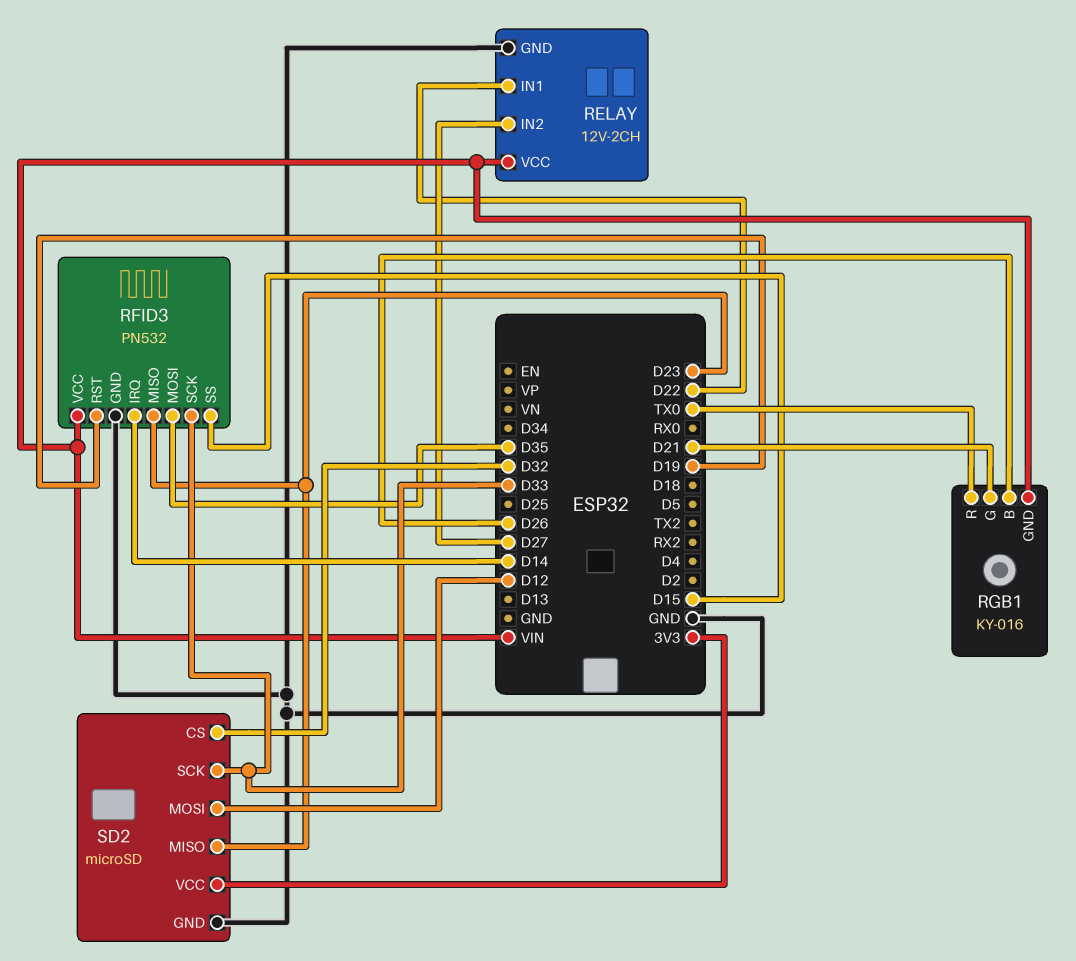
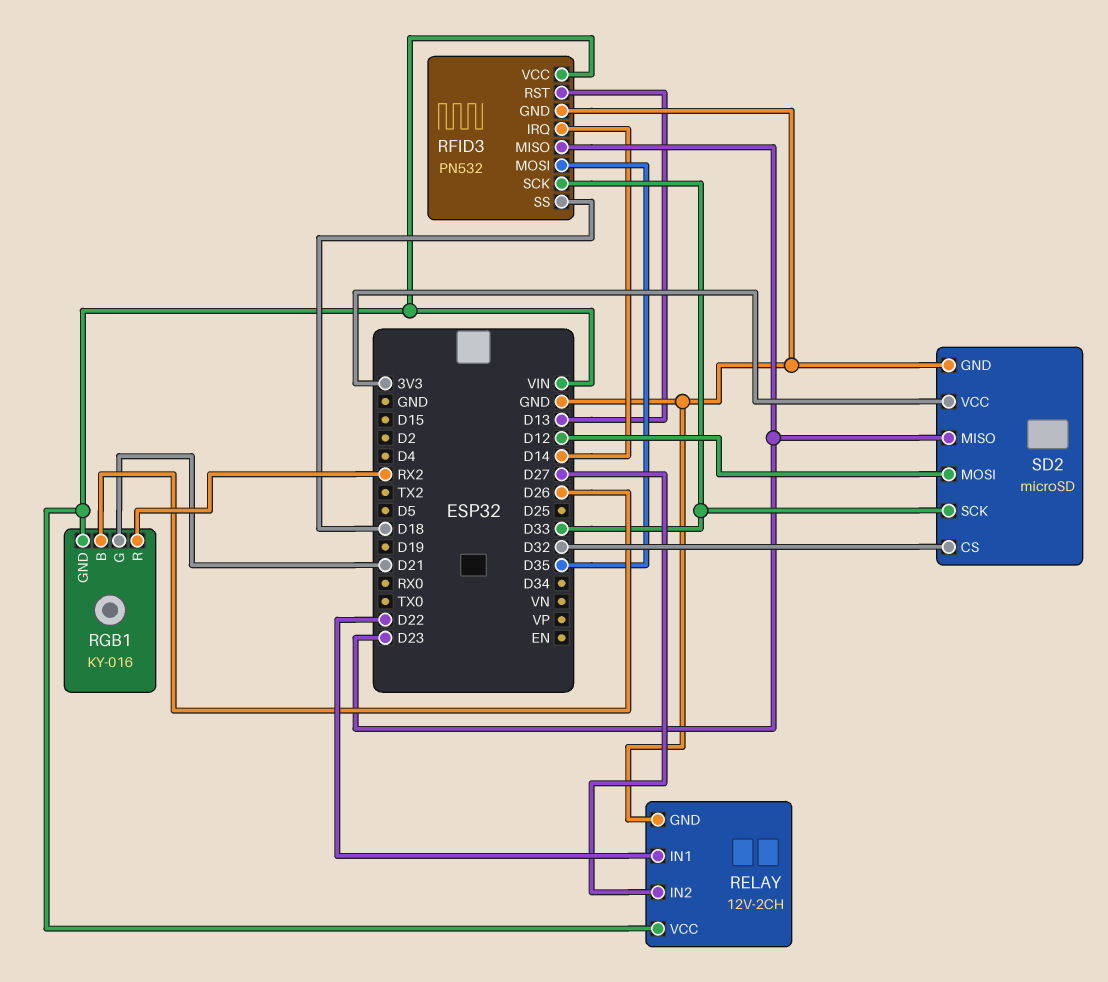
RFID3 pin RST: D19 -> D13
RFID3 pin SS: D15 -> D18
RGB1 pin R: TX0 -> RX2

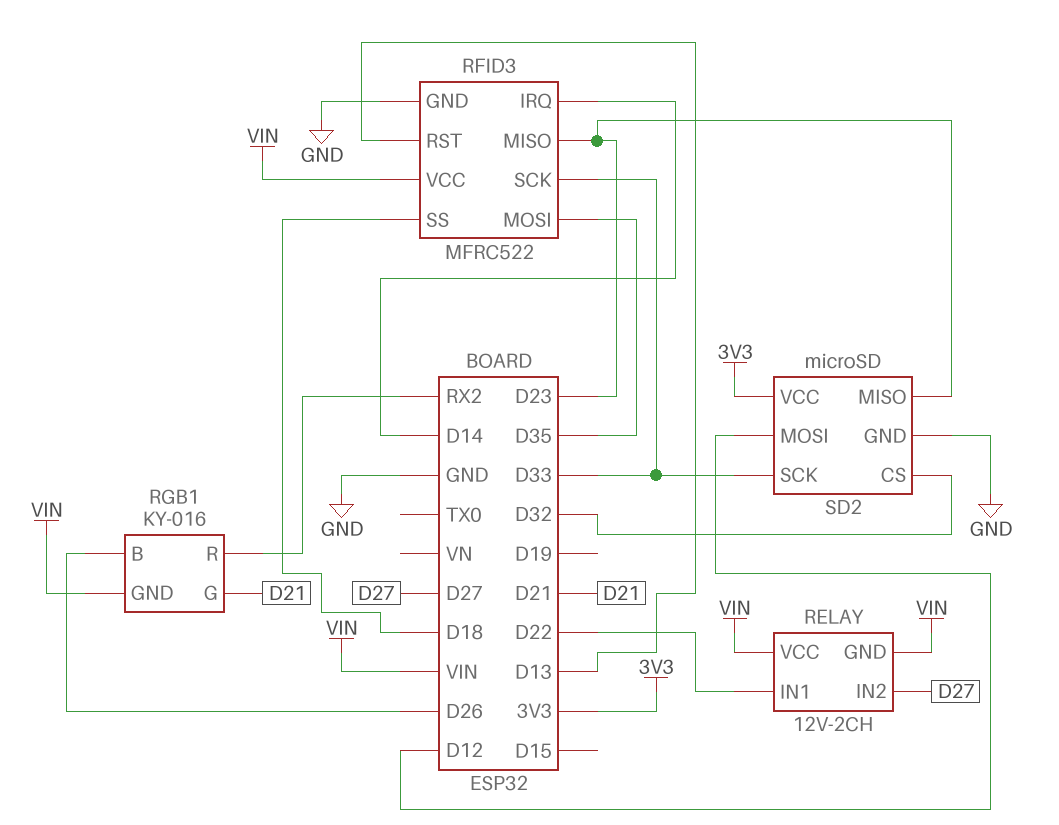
RELAY pin GND: GND -> VIN
RFID3: PN532 -> MFRC522

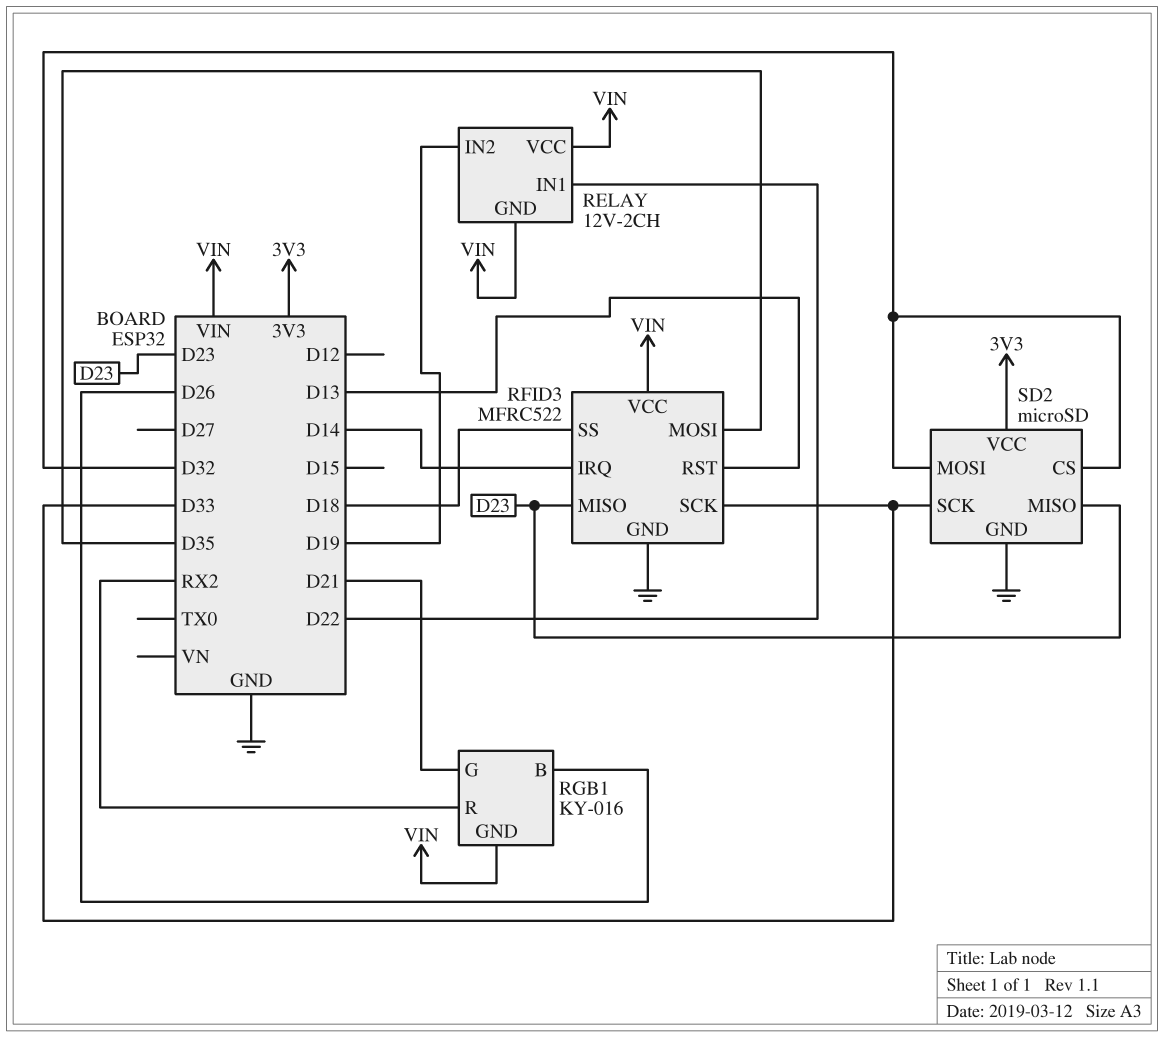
RELAY pin IN2: D27 -> D19
SD2 pin MOSI: D12 -> D32

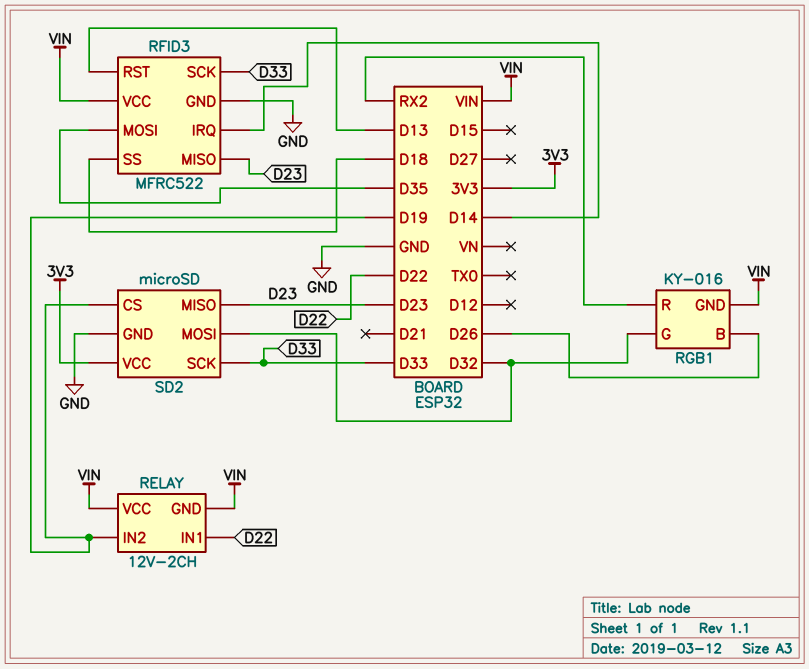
RGB1 pin G: D21 -> D32
SD2 pin CS: D32 -> D19

